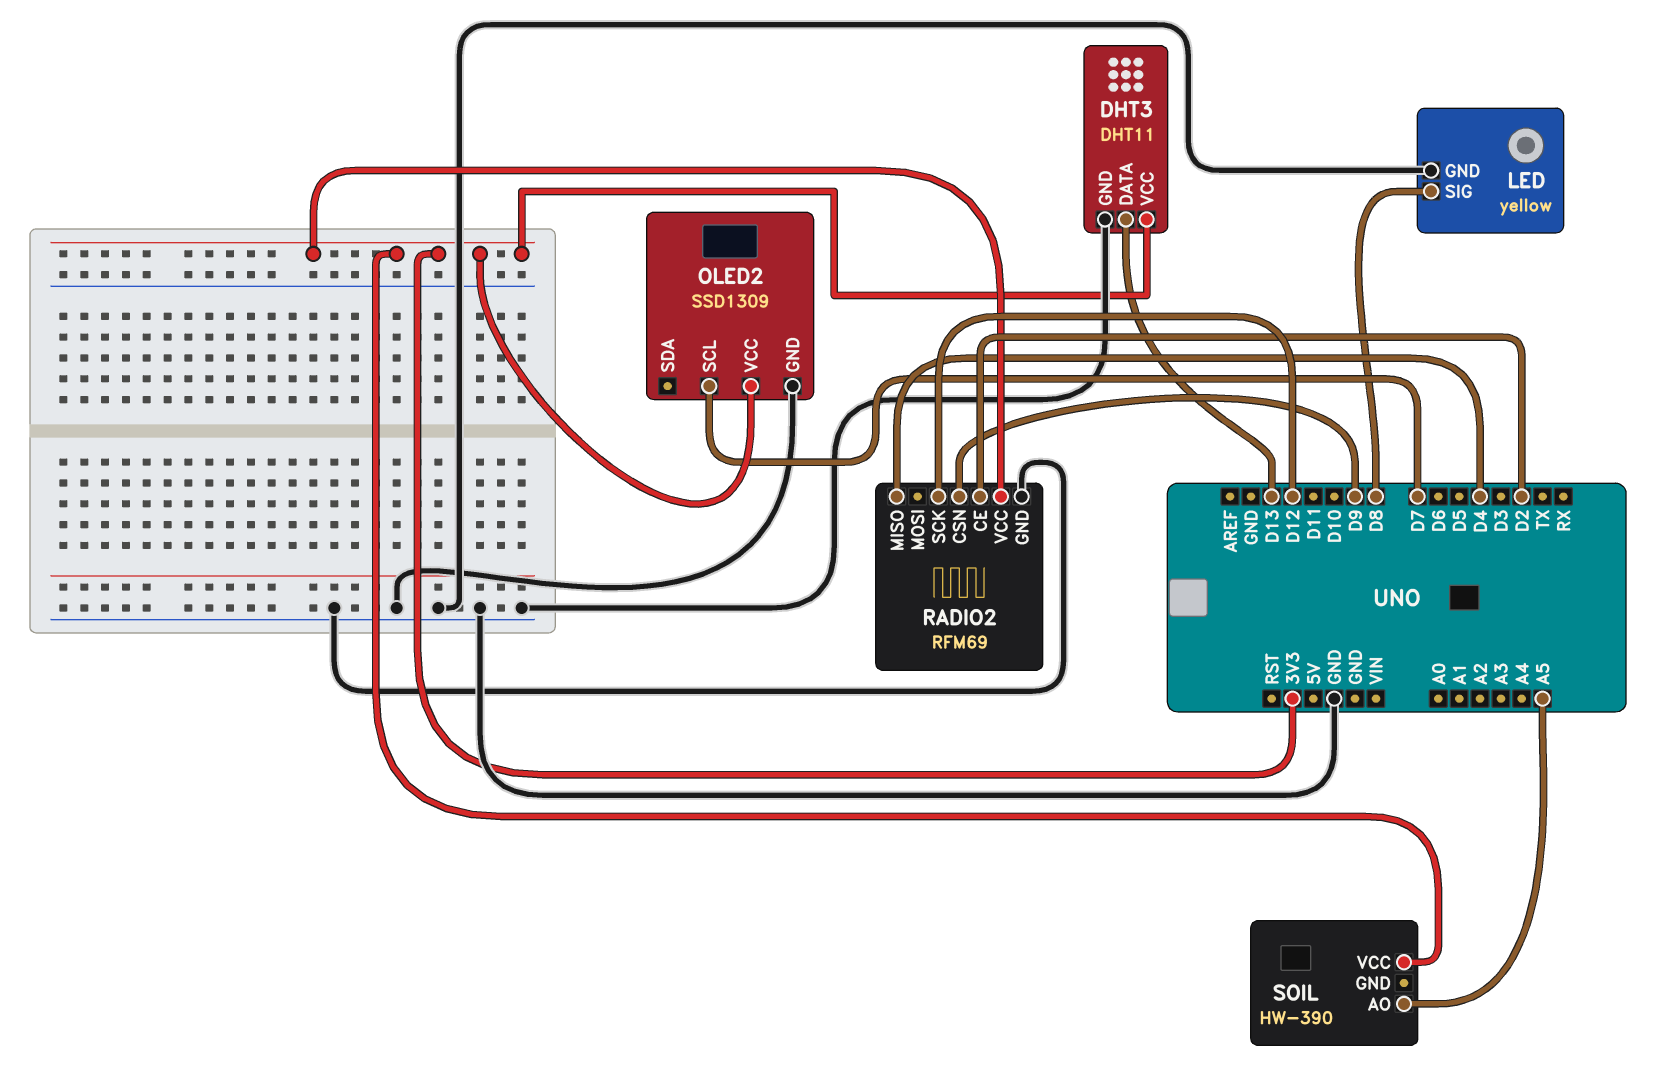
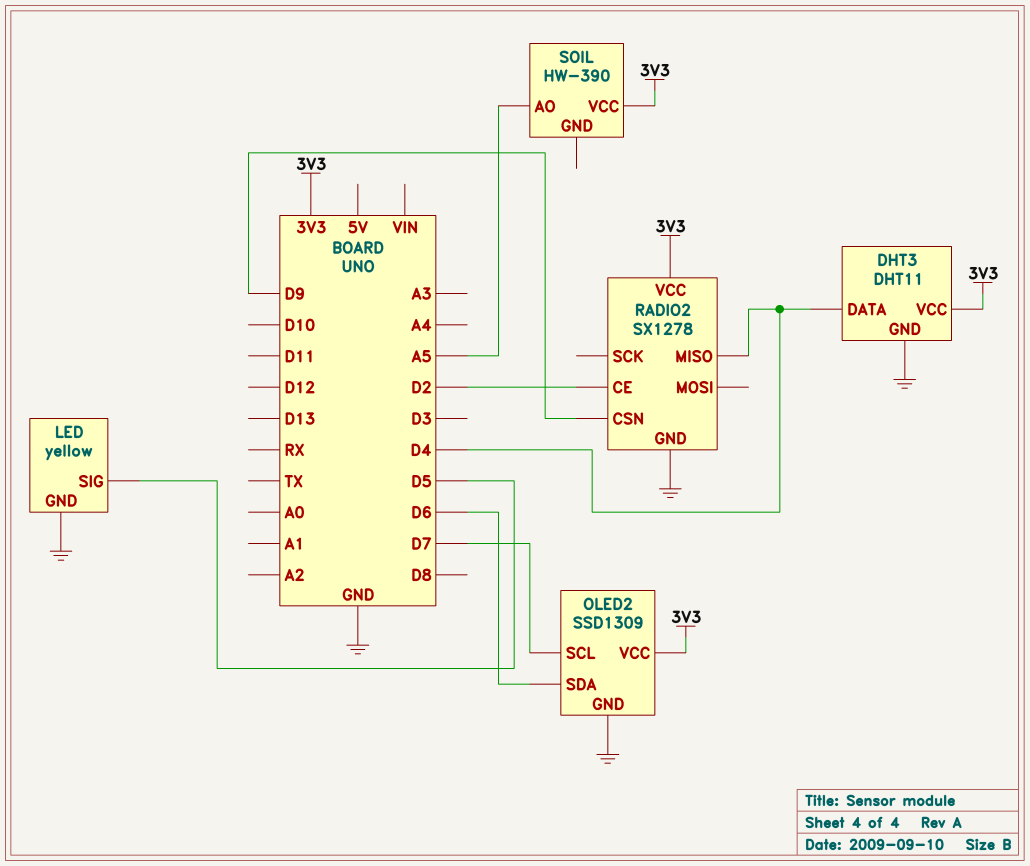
DHT3 pin DATA: D13 -> D4
LED pin SIG: D8 -> D5
OLED2 pin SDA: none -> D6
RADIO2: RFM69 -> SX1278
RADIO2 pin SCK: D12 -> none

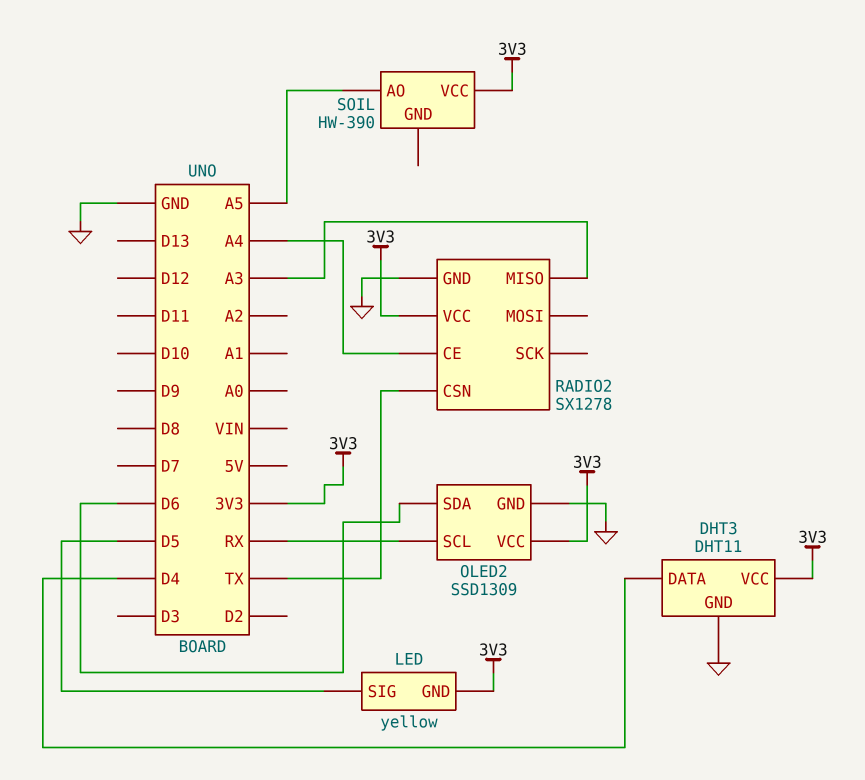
LED pin GND: GND -> 3V3
OLED2 pin SCL: D7 -> RX
RADIO2 pin CE: D2 -> A4
RADIO2 pin CSN: D9 -> TX
RADIO2 pin MISO: D4 -> A3

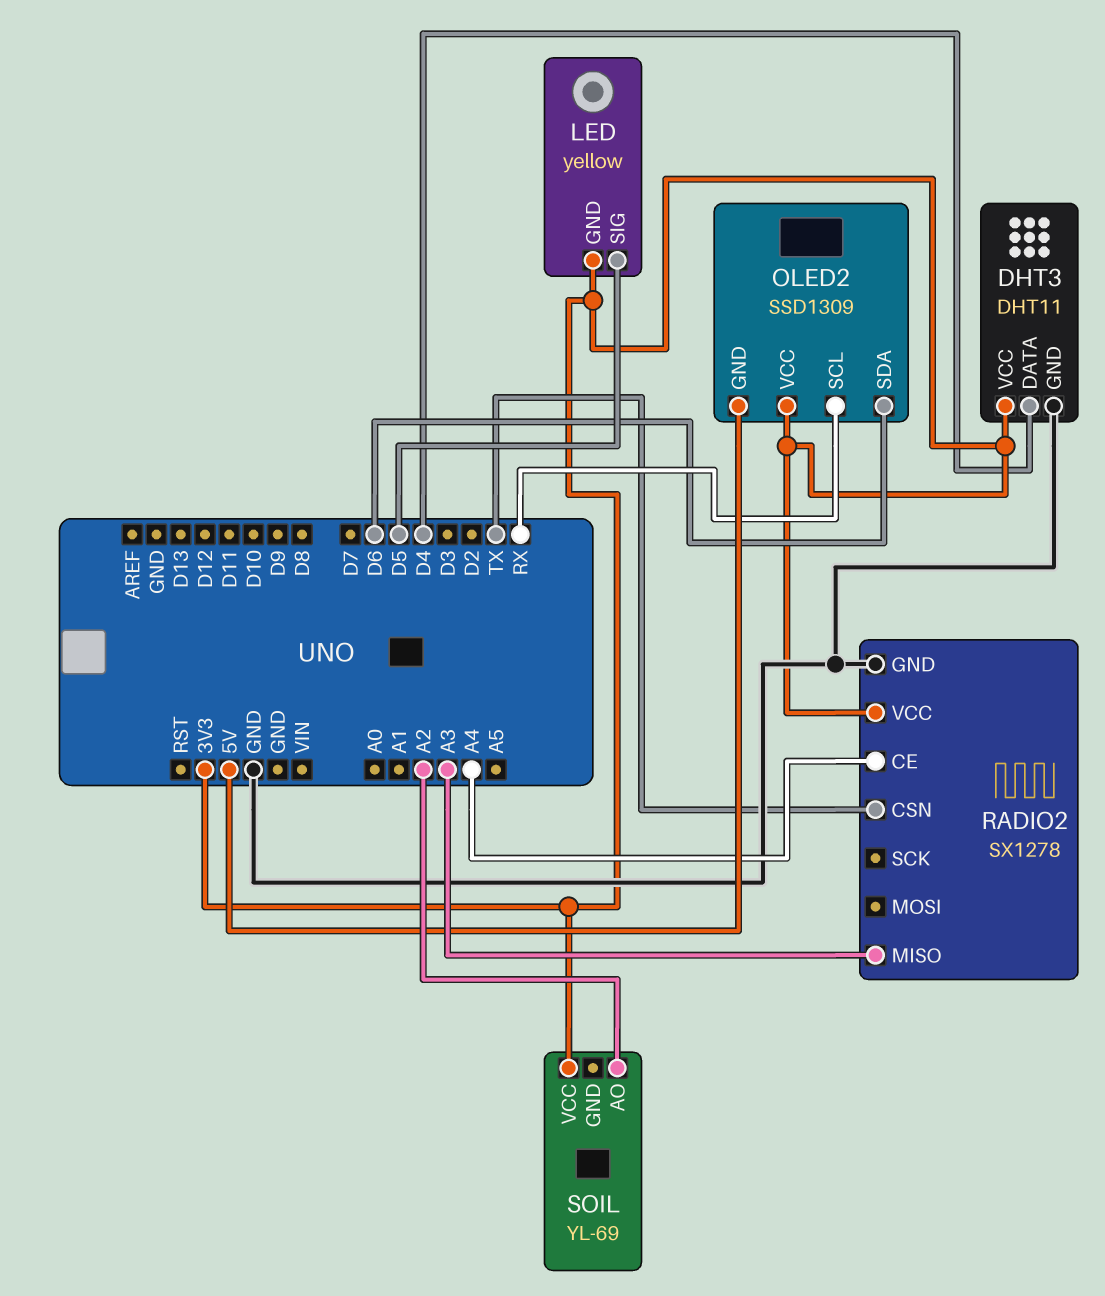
OLED2 pin GND: GND -> 5V
SOIL: HW-390 -> YL-69
SOIL pin AO: A5 -> A2

